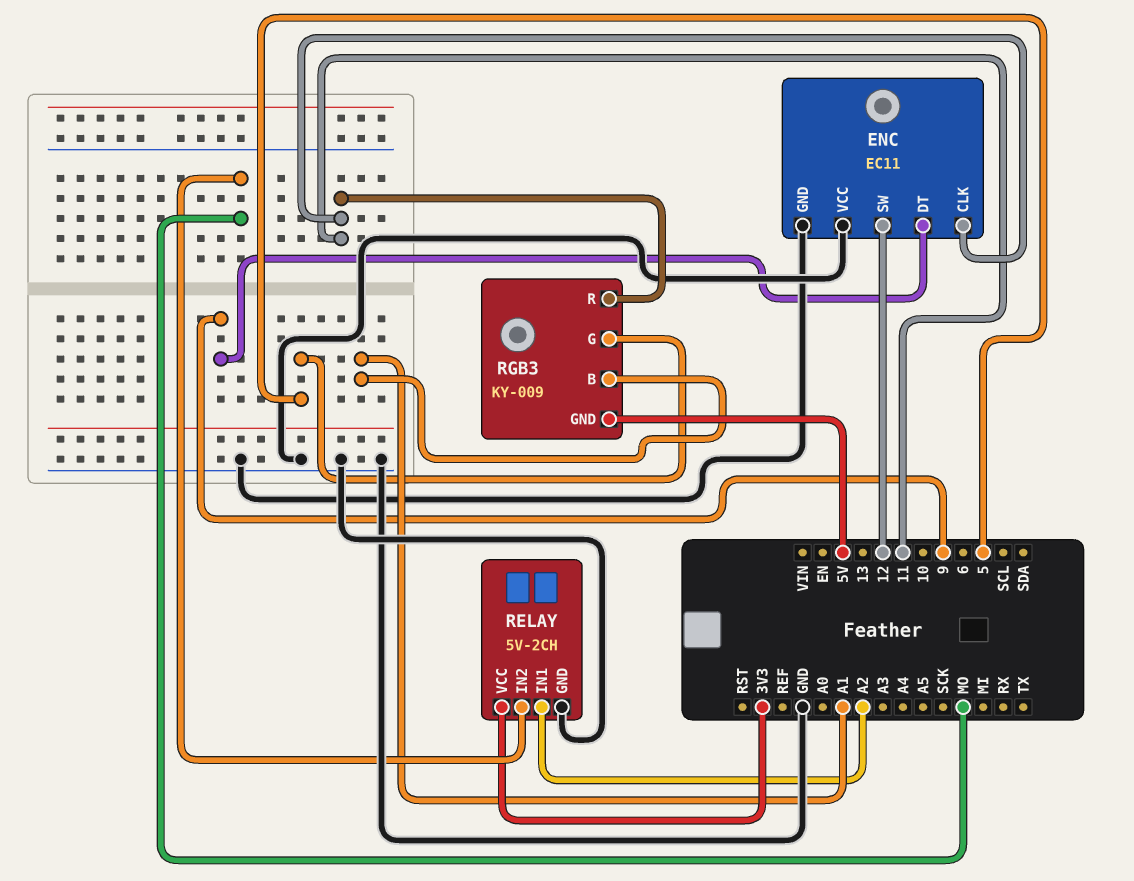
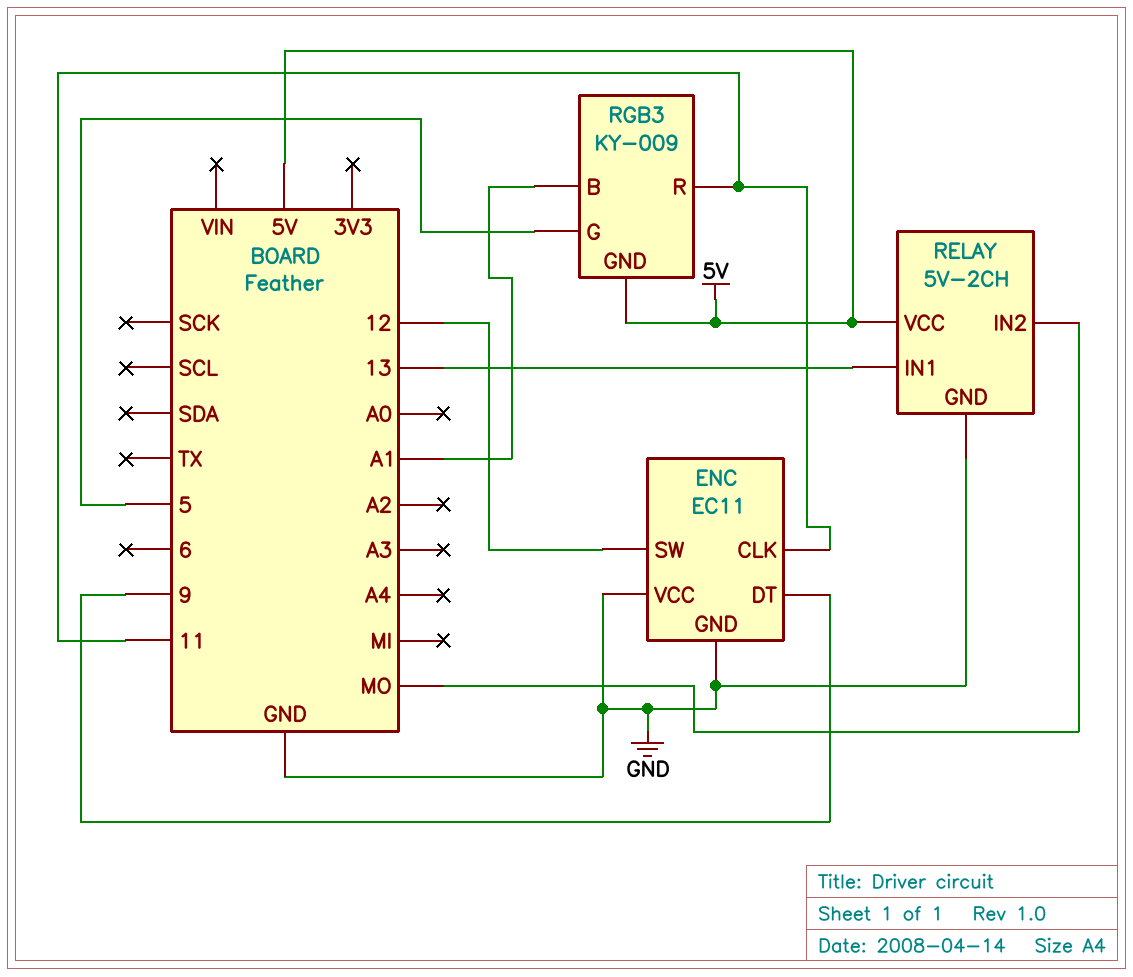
RELAY pin IN1: A2 -> 13
RELAY pin VCC: 3V3 -> 5V

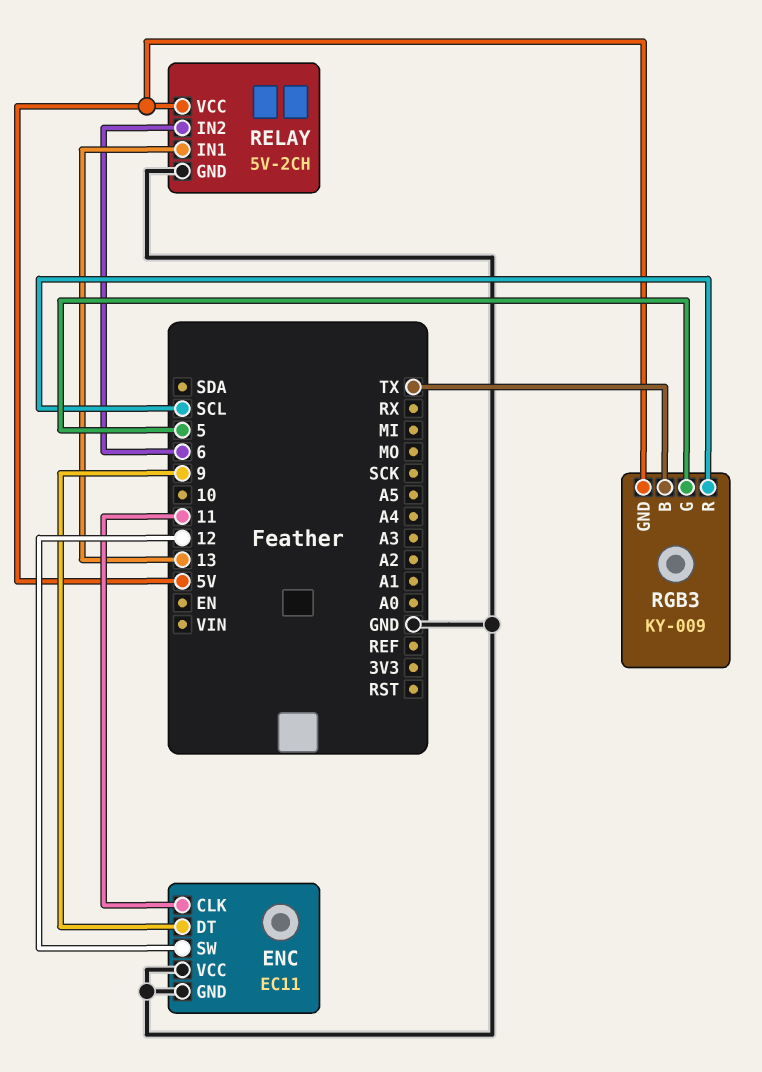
RELAY pin IN2: MO -> 6
RGB3 pin B: A1 -> TX
RGB3 pin R: 11 -> SCL

